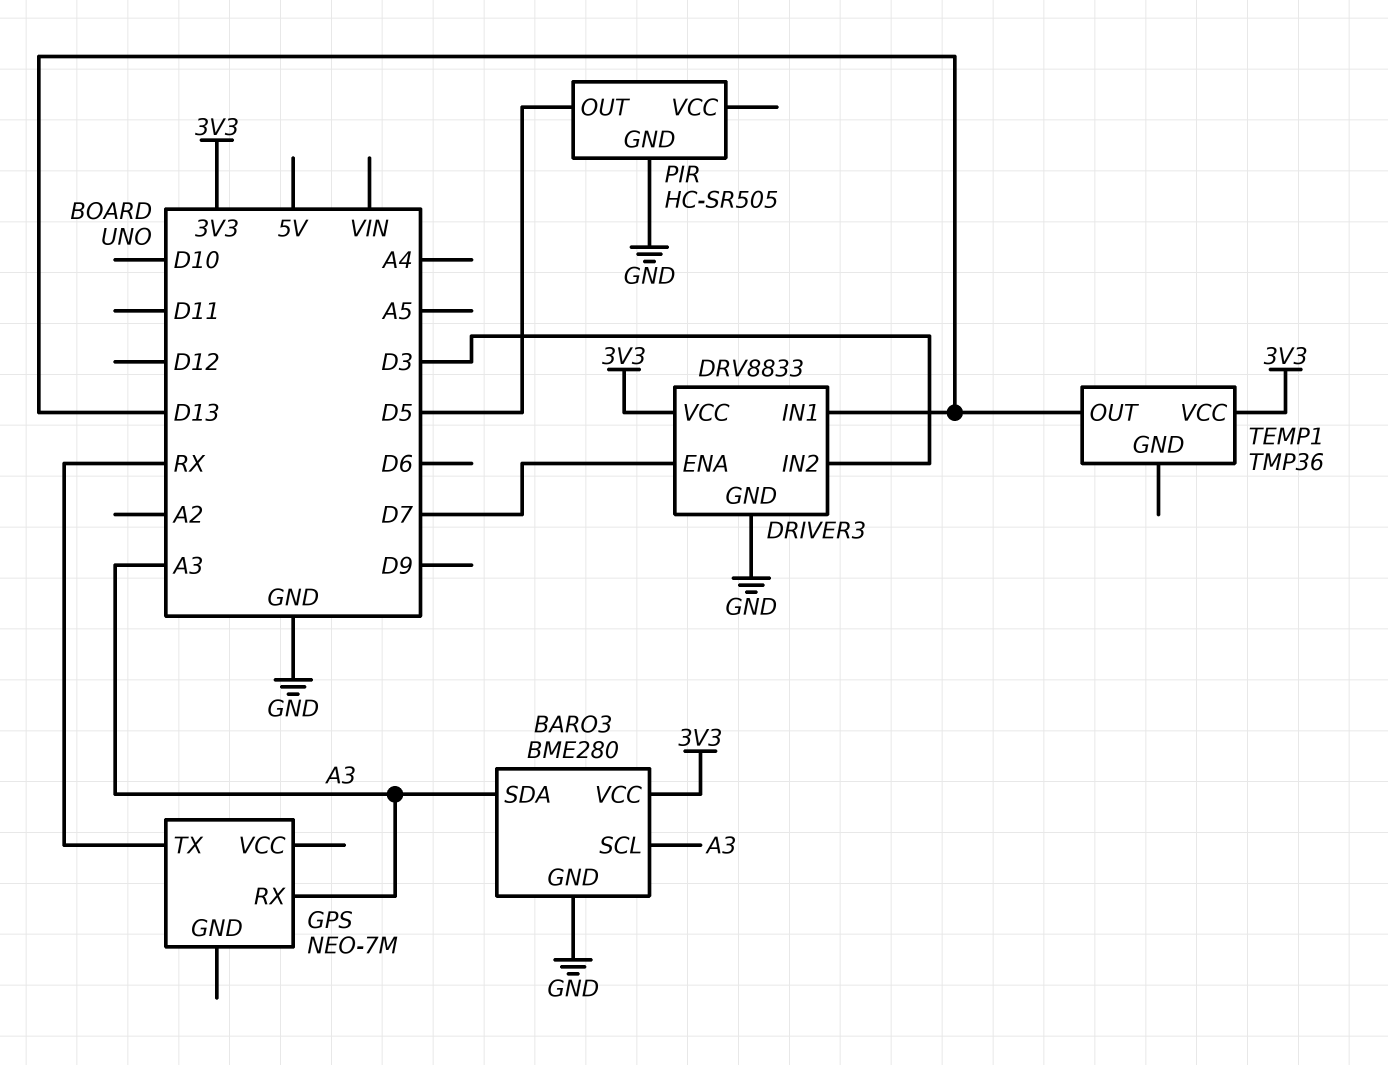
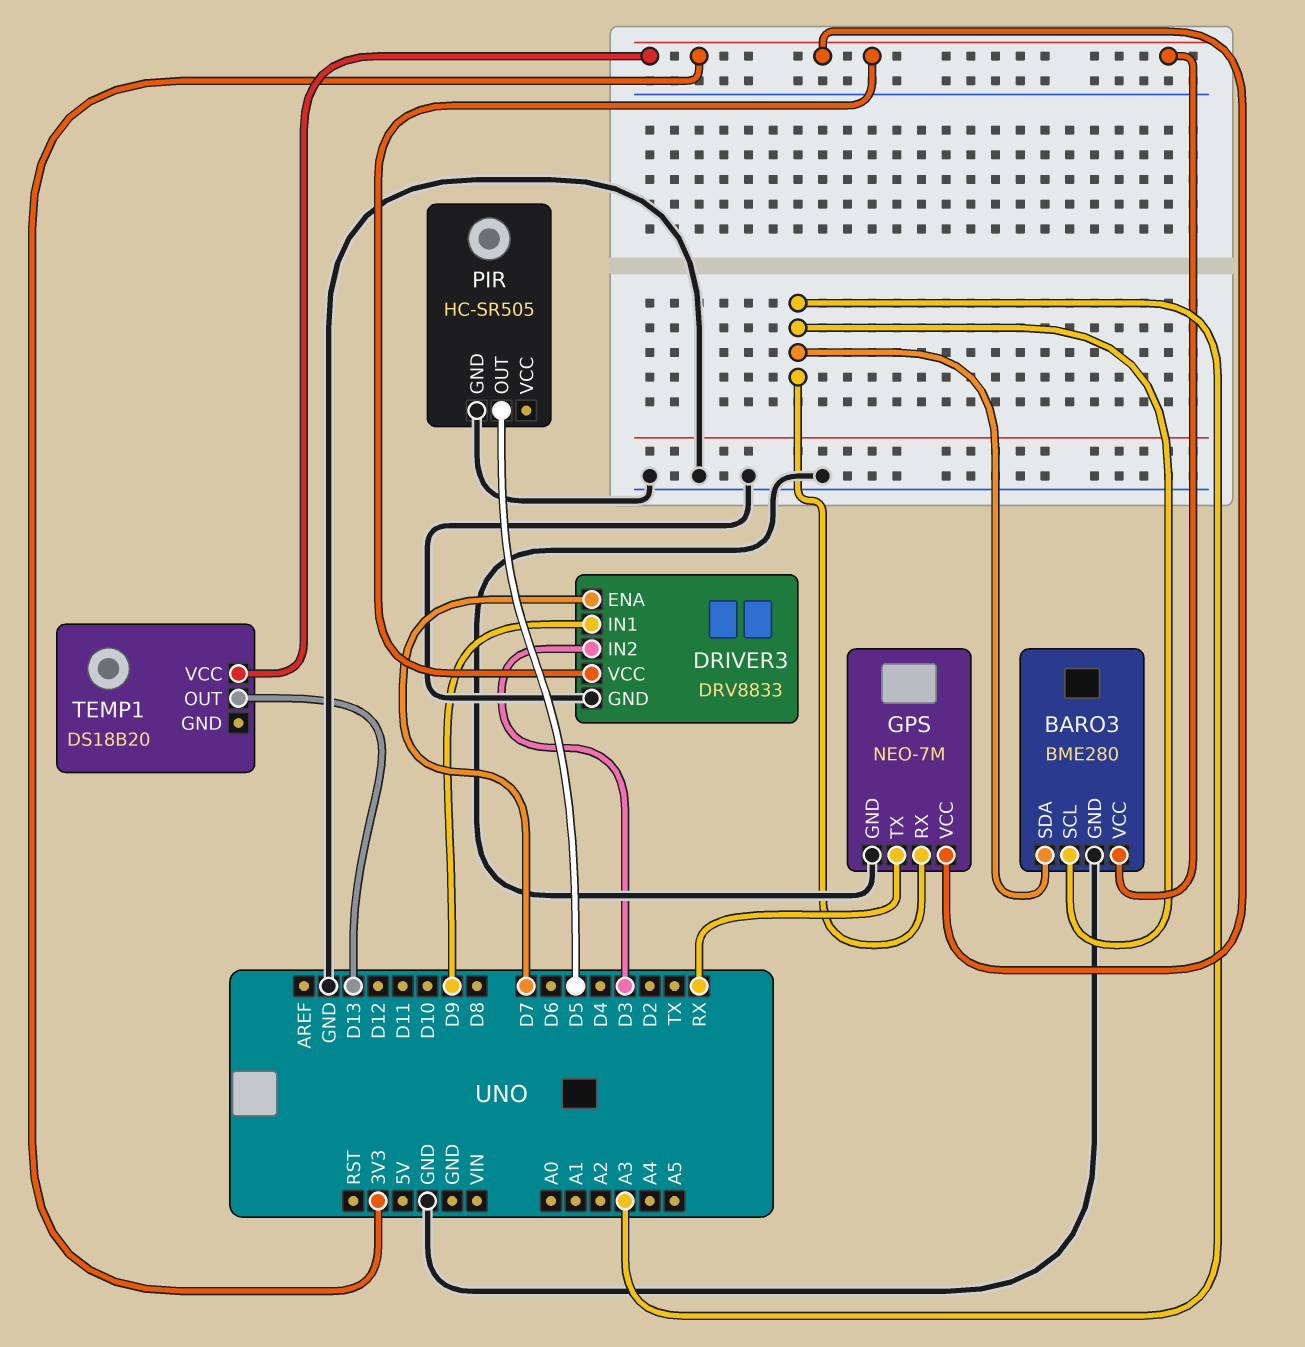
DRIVER3 pin IN1: D13 -> D9
GPS pin GND: none -> GND
GPS pin VCC: none -> 3V3
TEMP1: TMP36 -> DS18B20

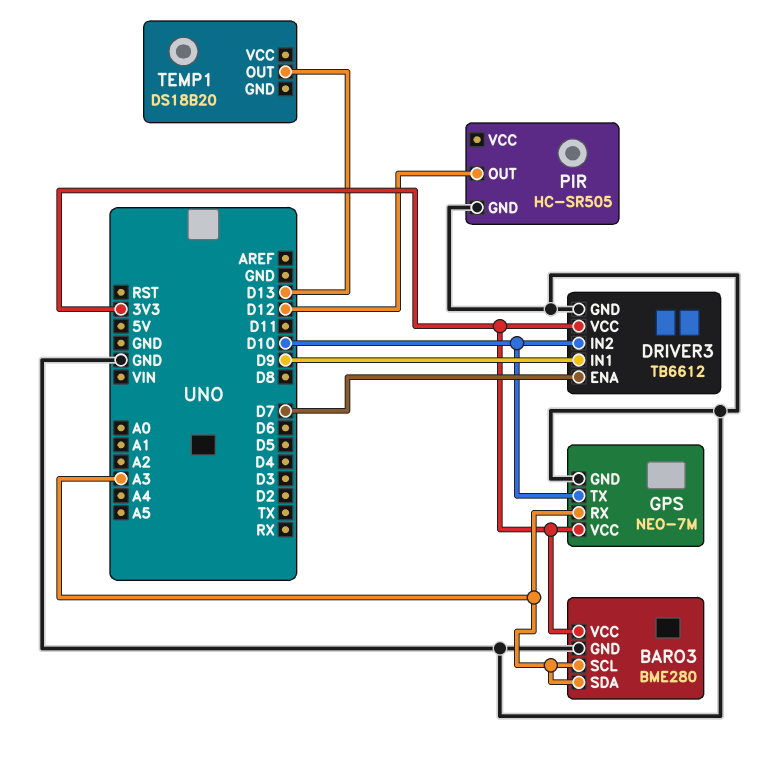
DRIVER3: DRV8833 -> TB6612
DRIVER3 pin IN2: D3 -> D10
GPS pin TX: RX -> D10
PIR pin OUT: D5 -> D12
TEMP1 pin VCC: 3V3 -> none

